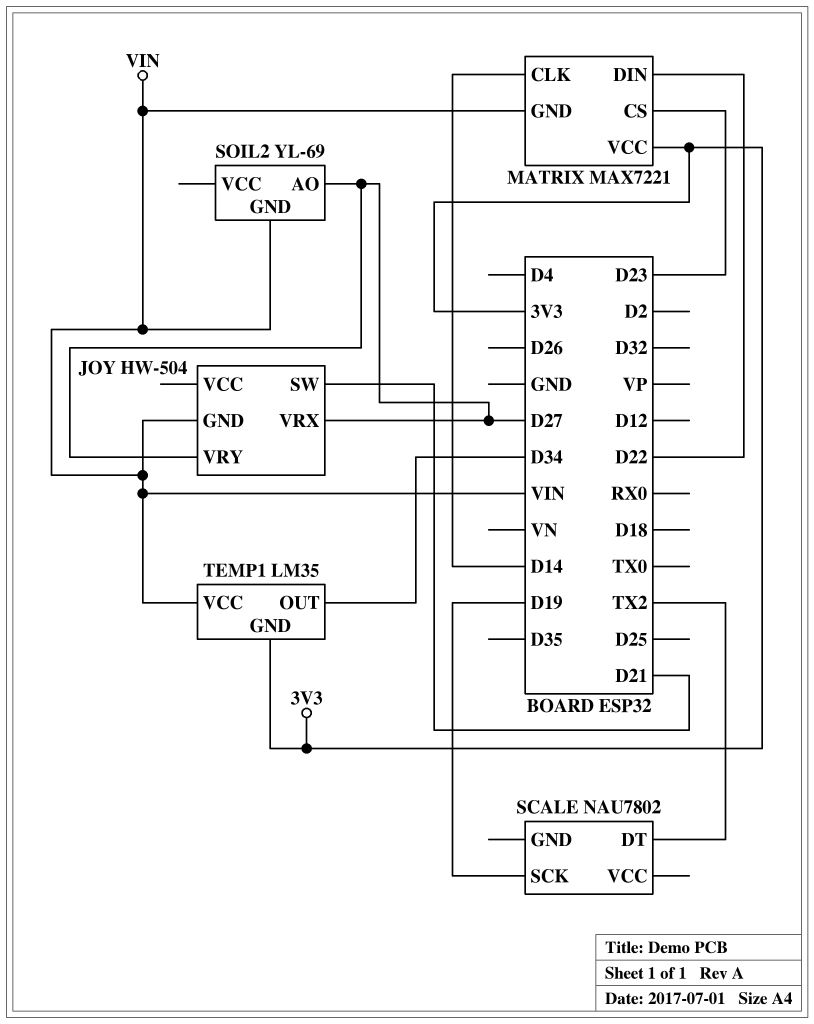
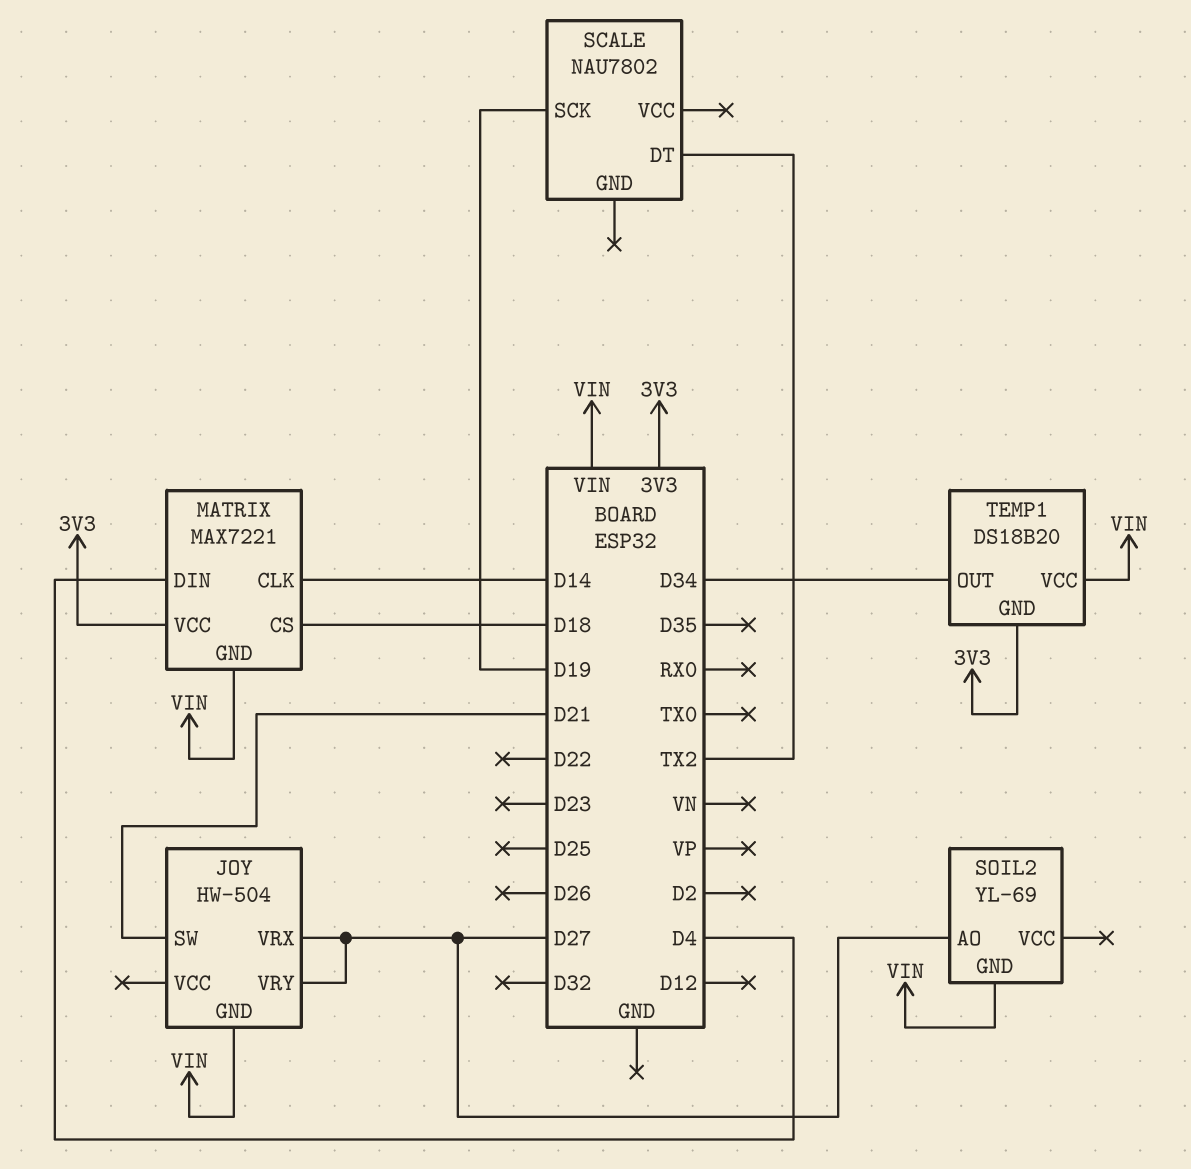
MATRIX pin CS: D23 -> D18
MATRIX pin DIN: D22 -> D4
TEMP1: LM35 -> DS18B20

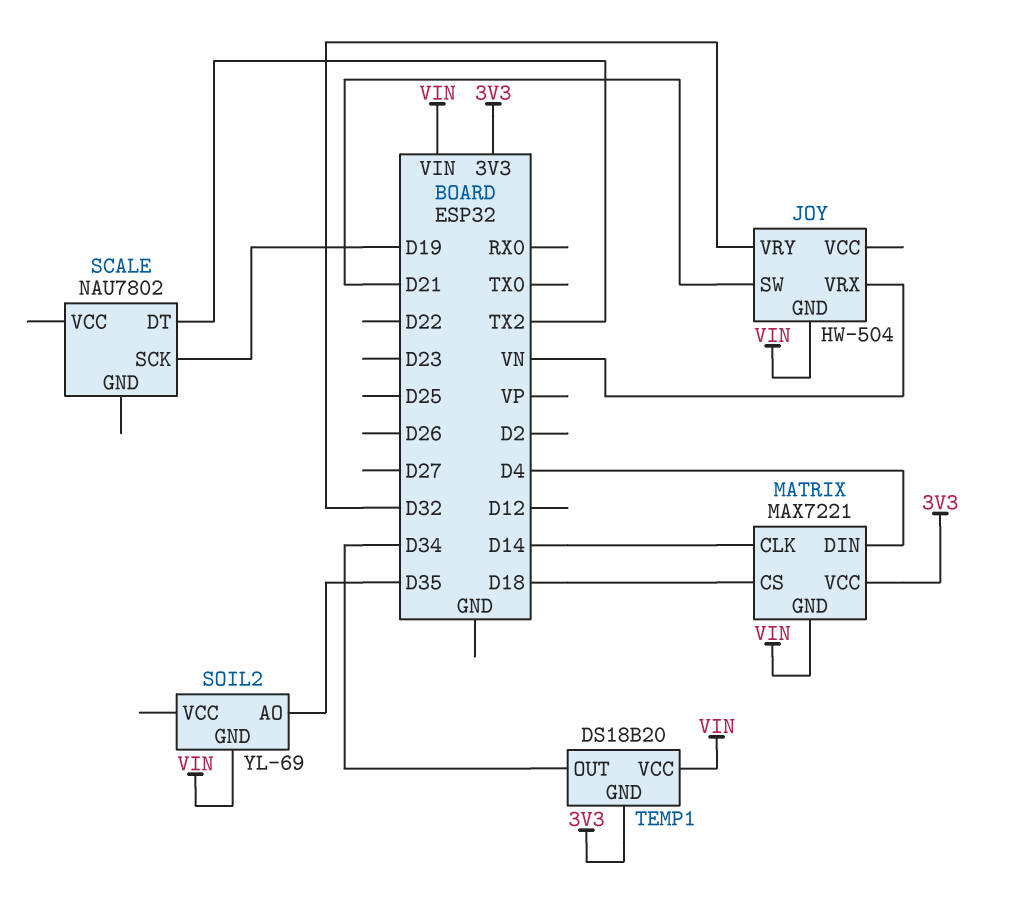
JOY pin VRX: D27 -> VN
JOY pin VRY: D27 -> D32
SOIL2 pin AO: D27 -> D35

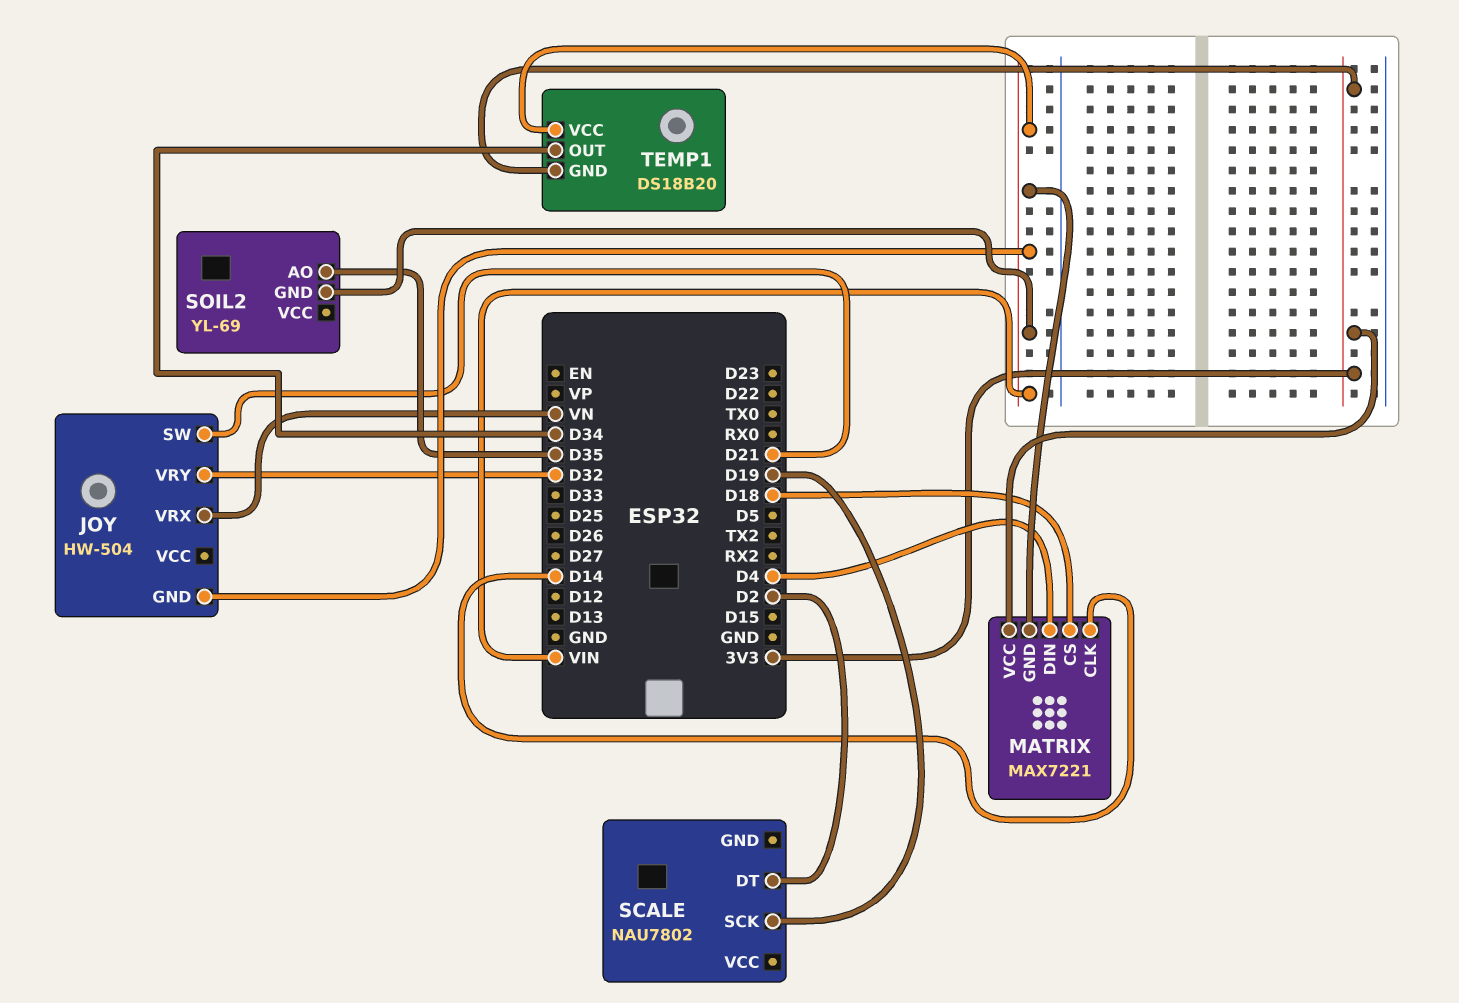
SCALE pin DT: TX2 -> D2

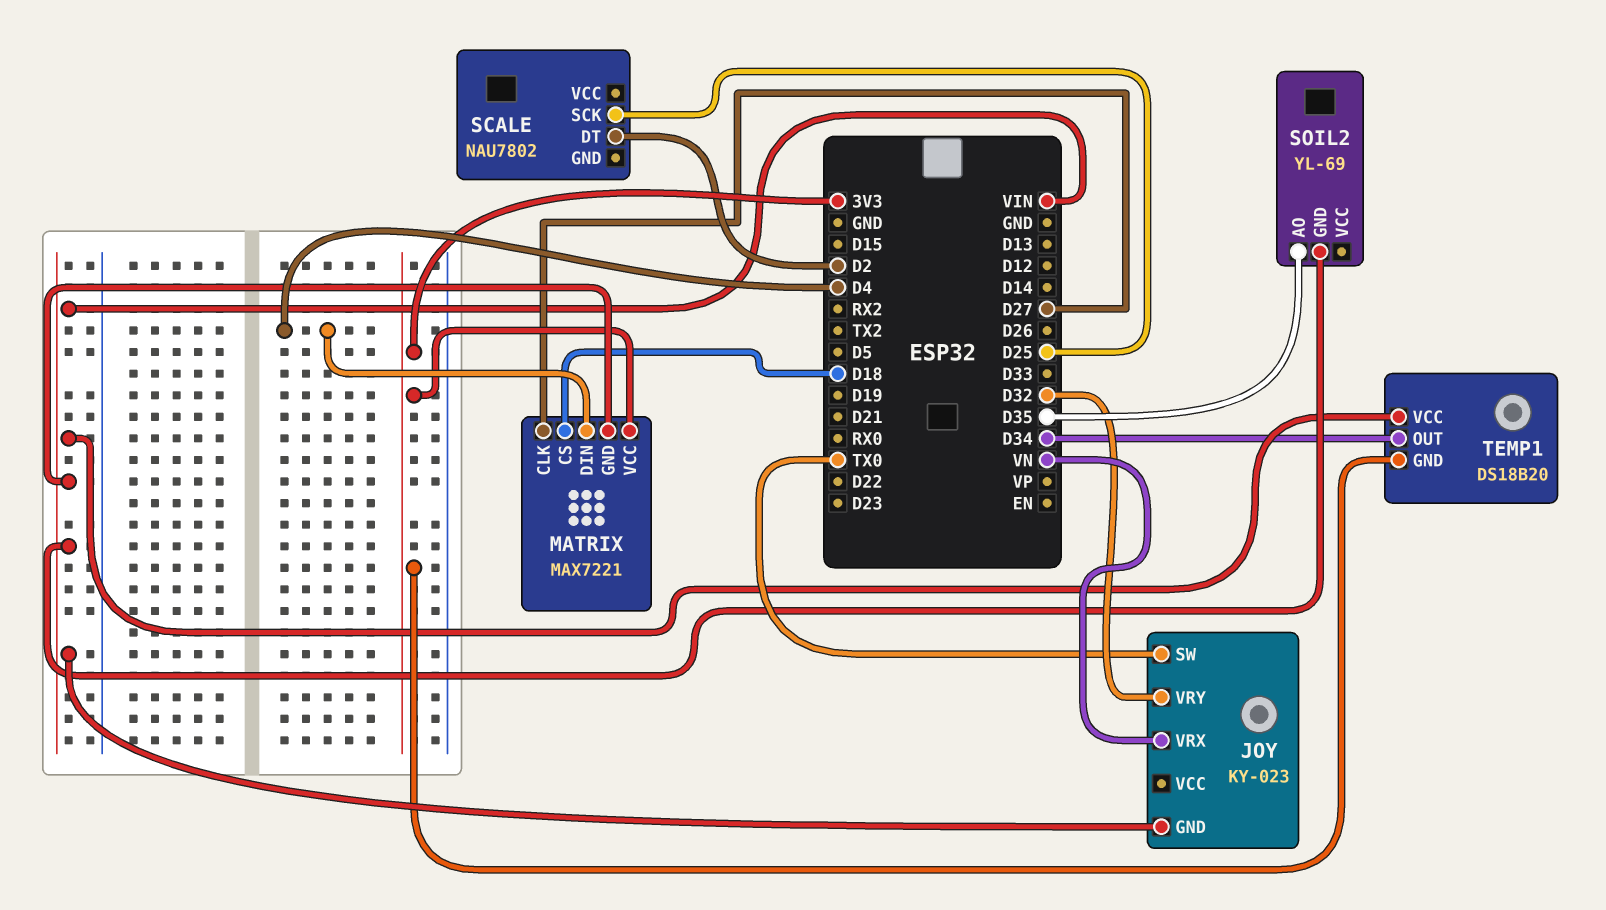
JOY: HW-504 -> KY-023
JOY pin SW: D21 -> TX0
MATRIX pin CLK: D14 -> D27
SCALE pin SCK: D19 -> D25

